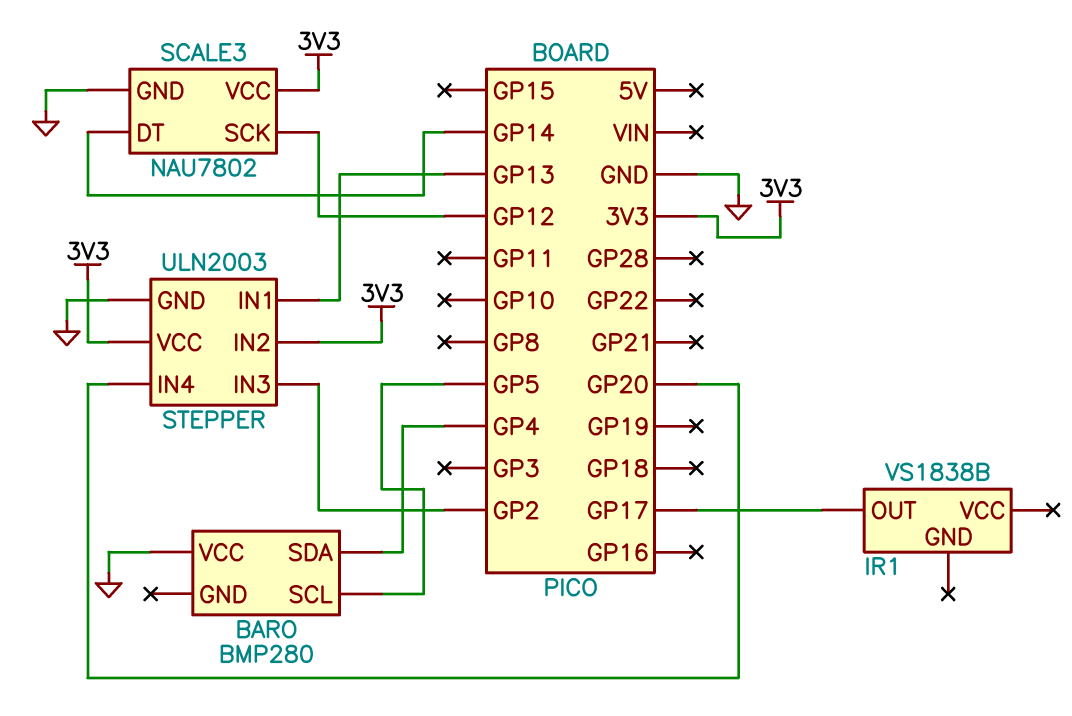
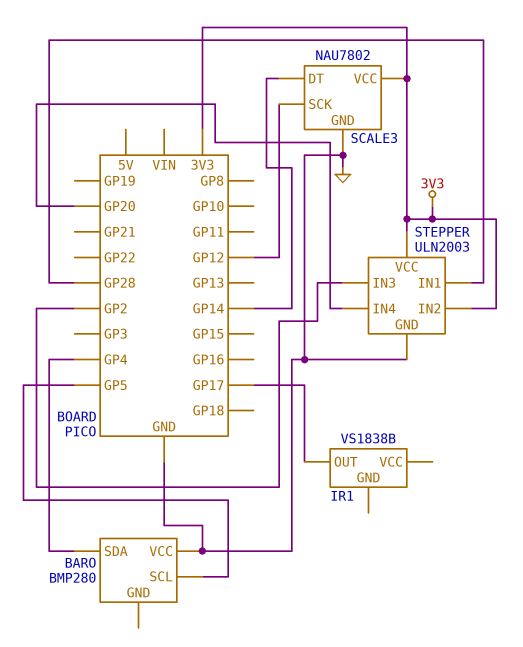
STEPPER pin IN1: GP13 -> GP28

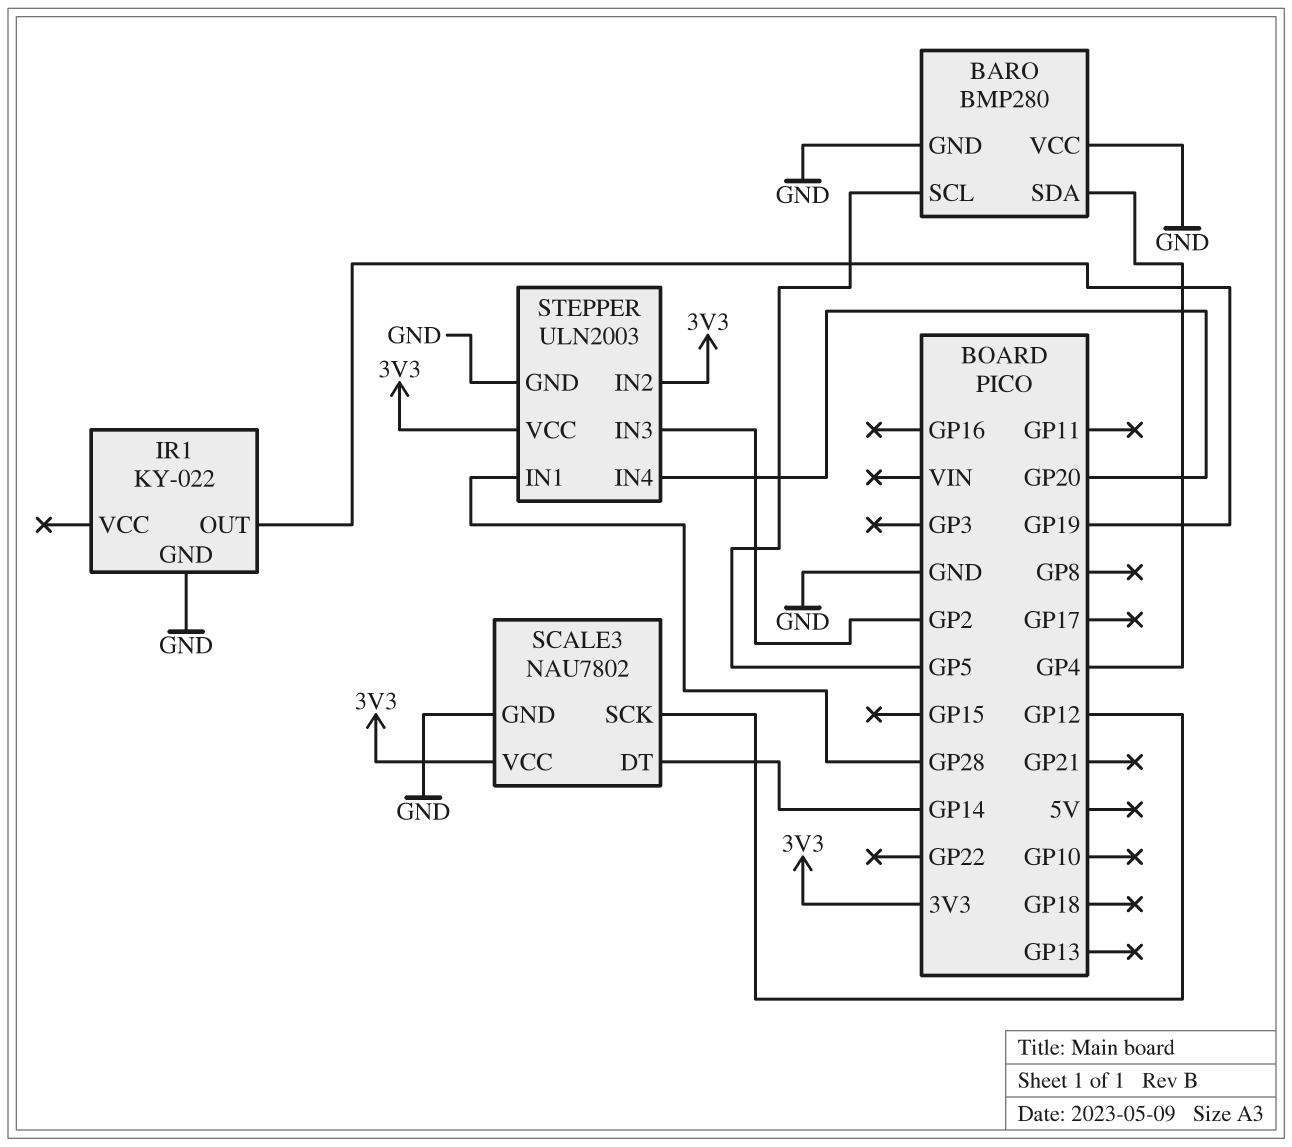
BARO pin GND: none -> GND
IR1: VS1838B -> KY-022
IR1 pin GND: none -> GND
IR1 pin OUT: GP17 -> GP19

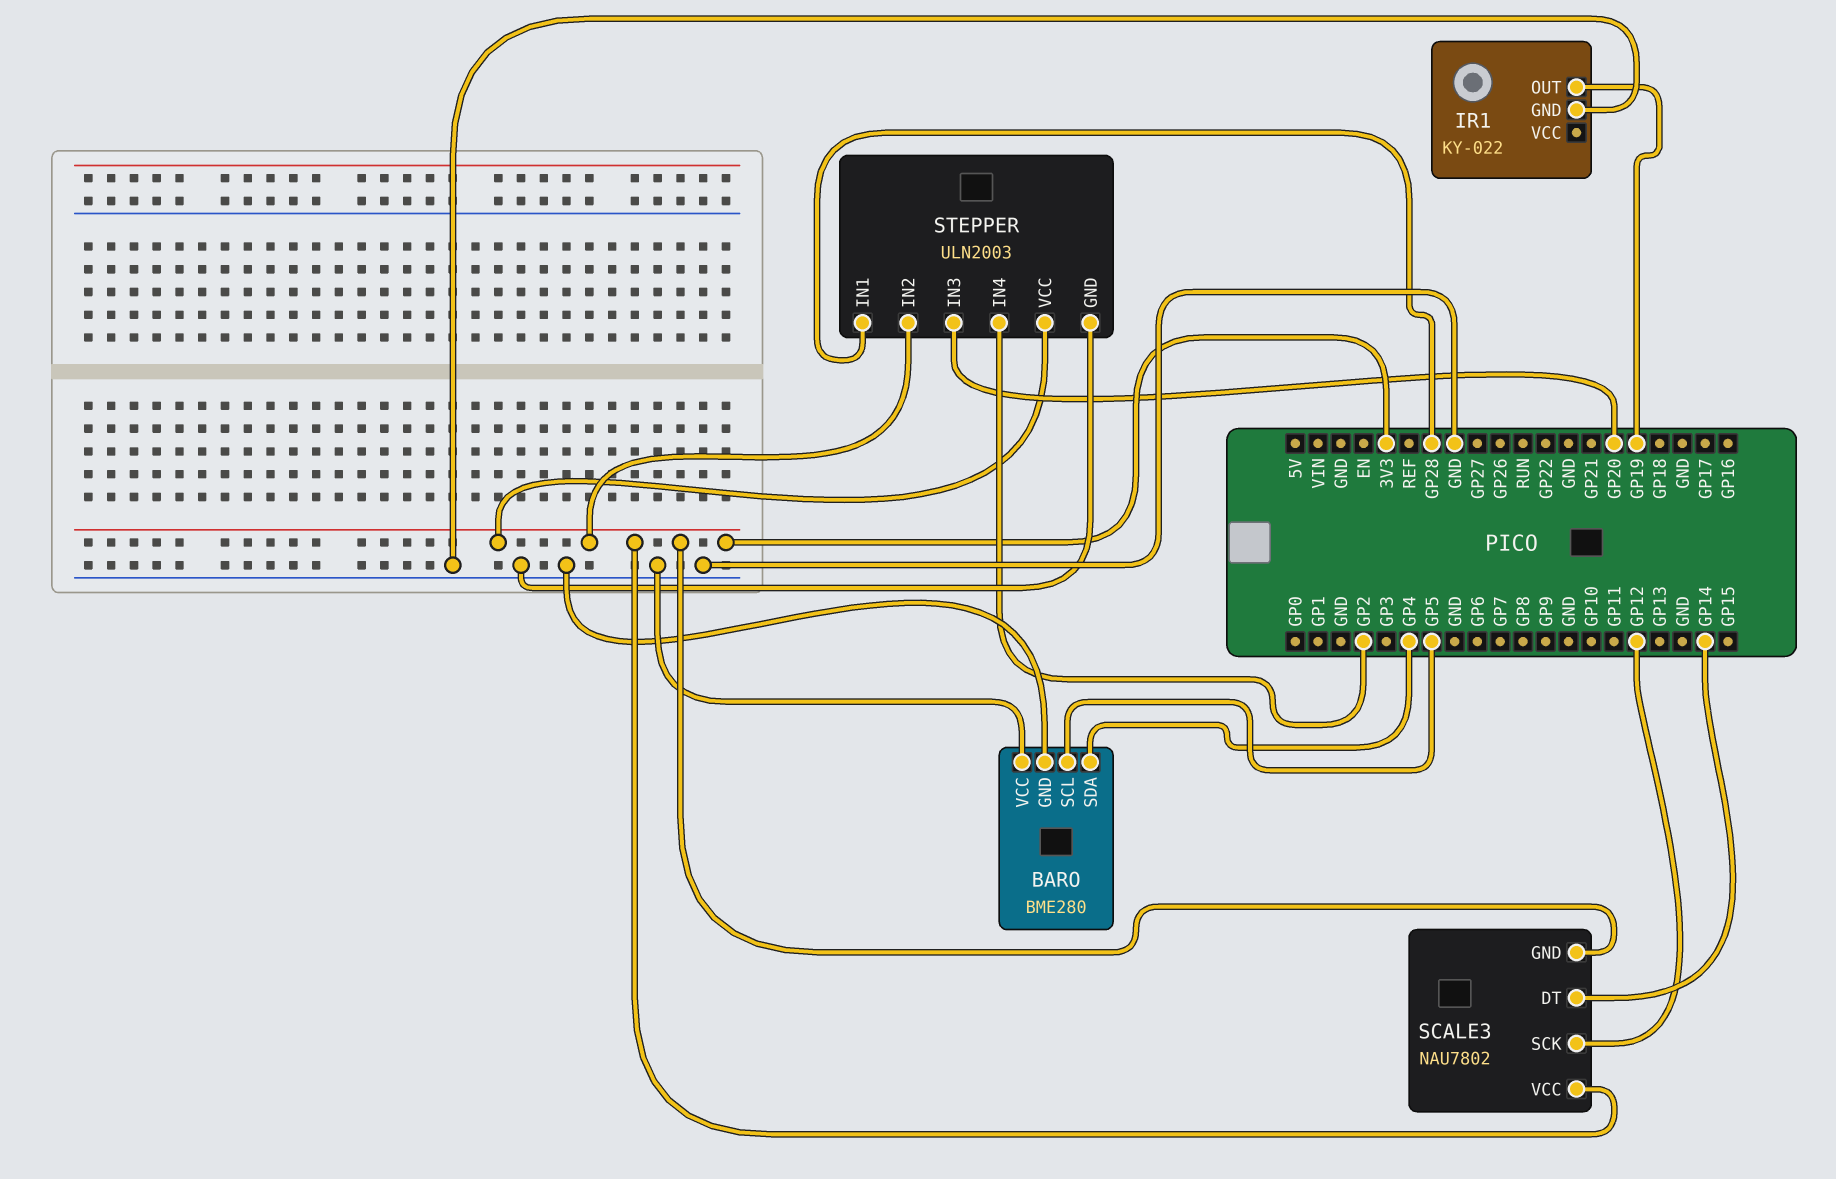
BARO: BMP280 -> BME280
SCALE3 pin GND: GND -> 3V3
STEPPER pin IN3: GP2 -> GP20
STEPPER pin IN4: GP20 -> GP2

